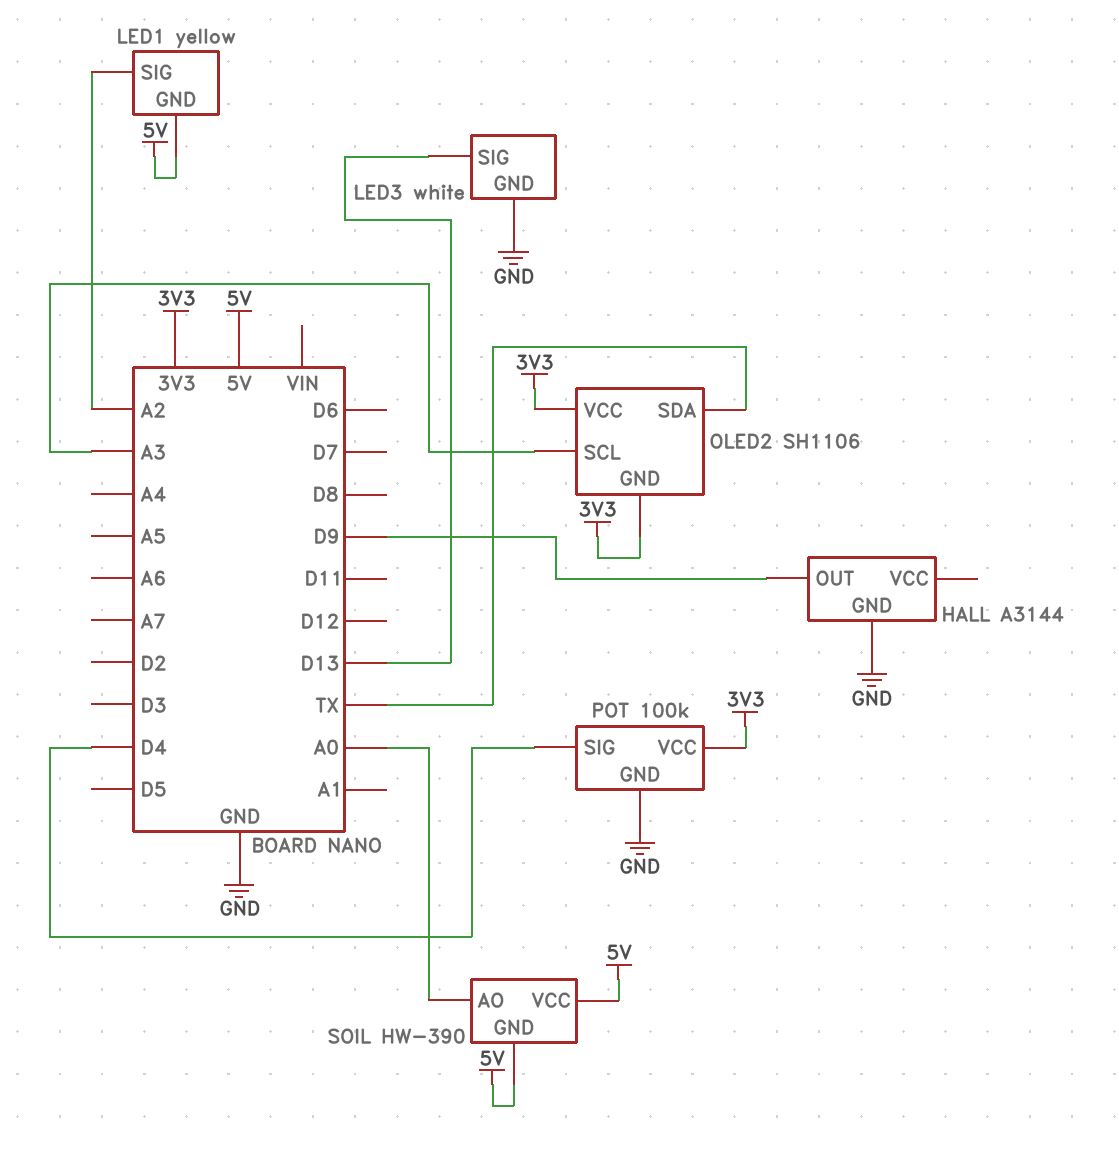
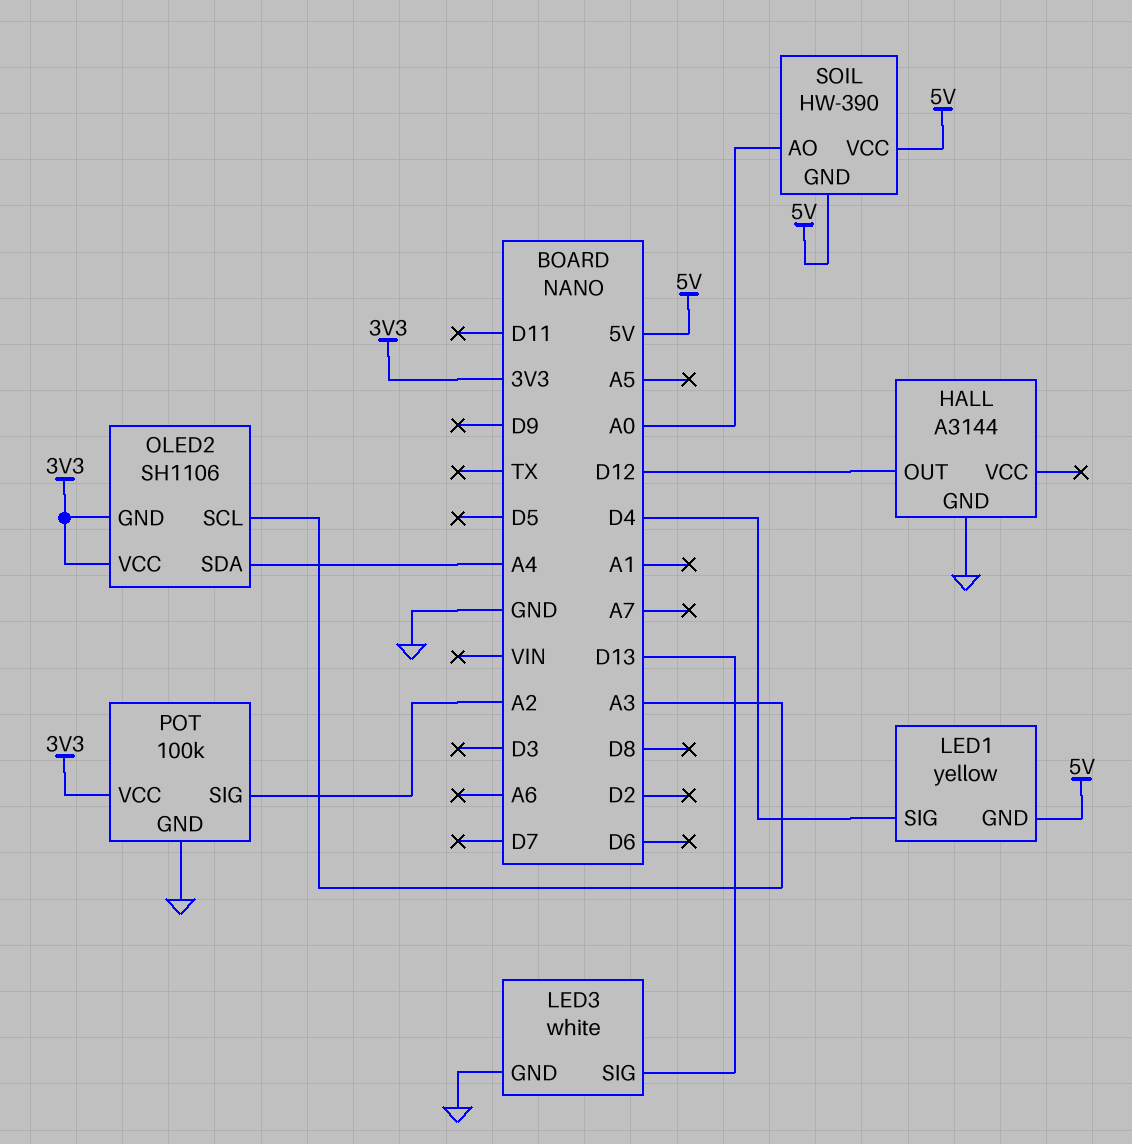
HALL pin OUT: D9 -> D12
LED1 pin SIG: A2 -> D4
OLED2 pin SDA: TX -> A4
POT pin SIG: D4 -> A2

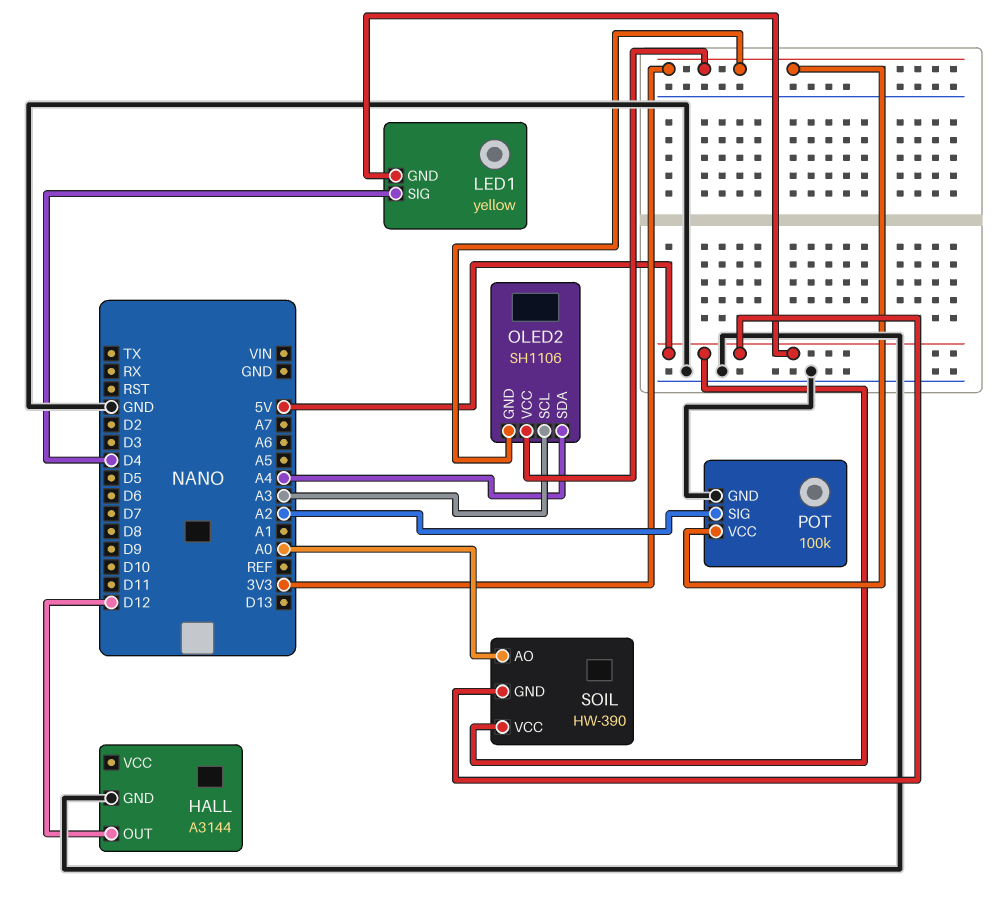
LED3: white -> none
LED3 pin GND: GND -> none
LED3 pin SIG: D13 -> none

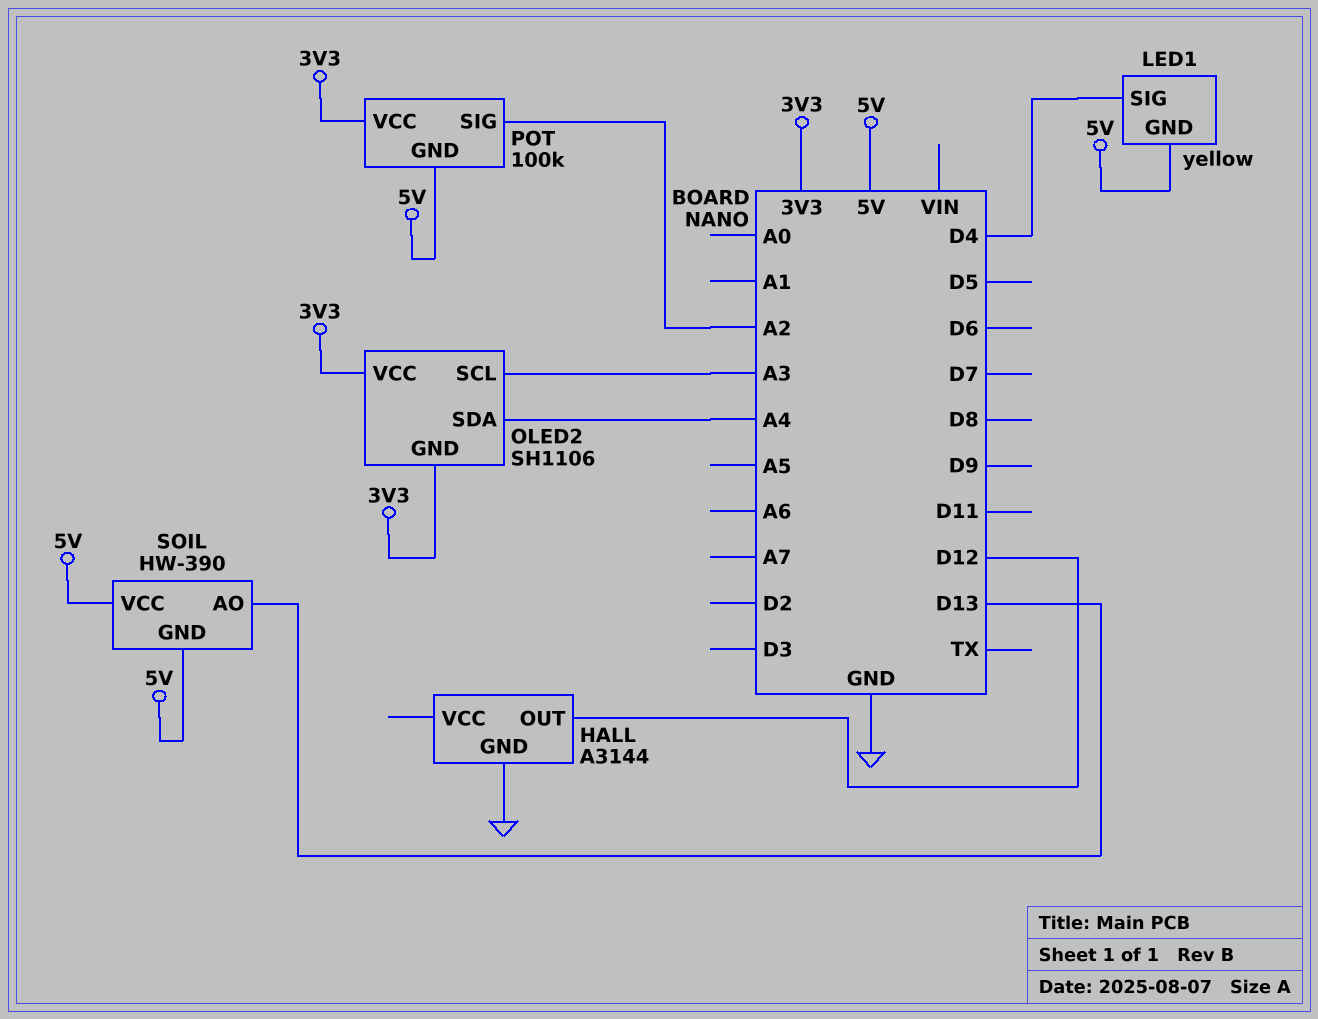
POT pin GND: GND -> 5V
SOIL pin AO: A0 -> D13

